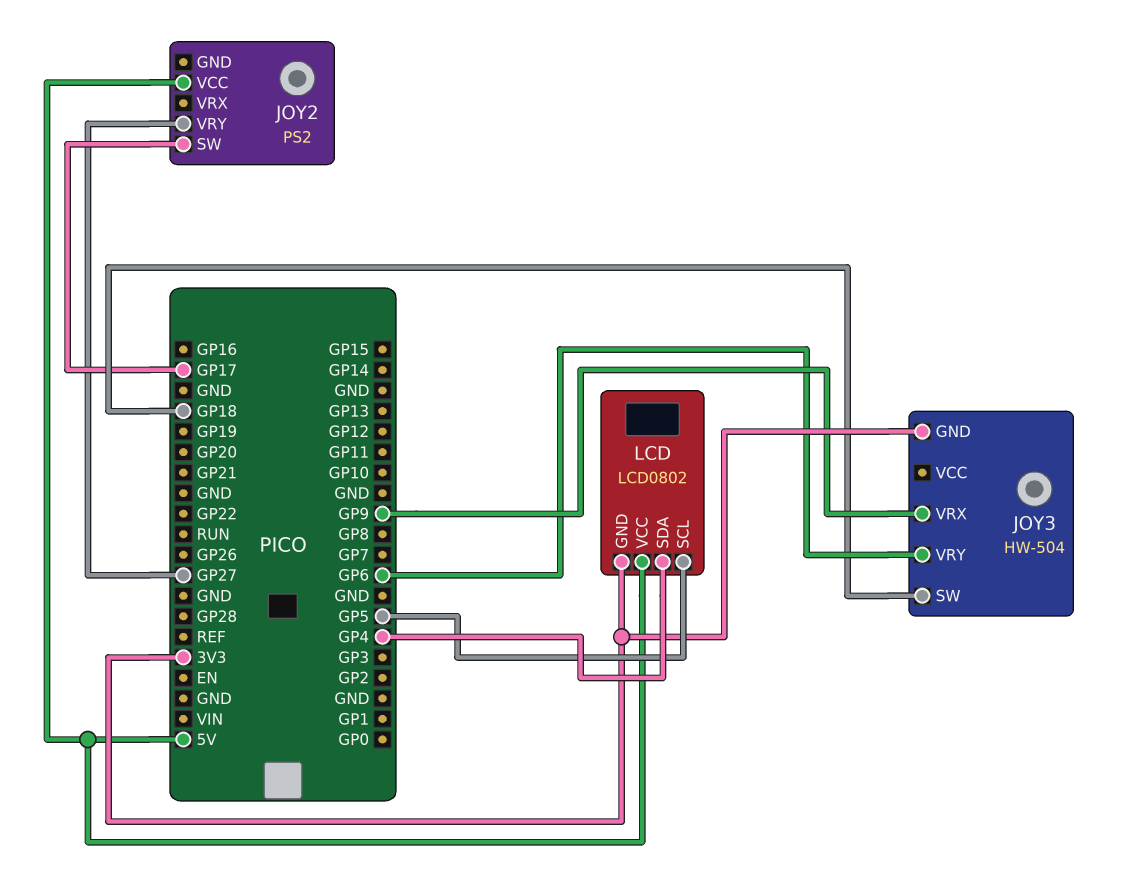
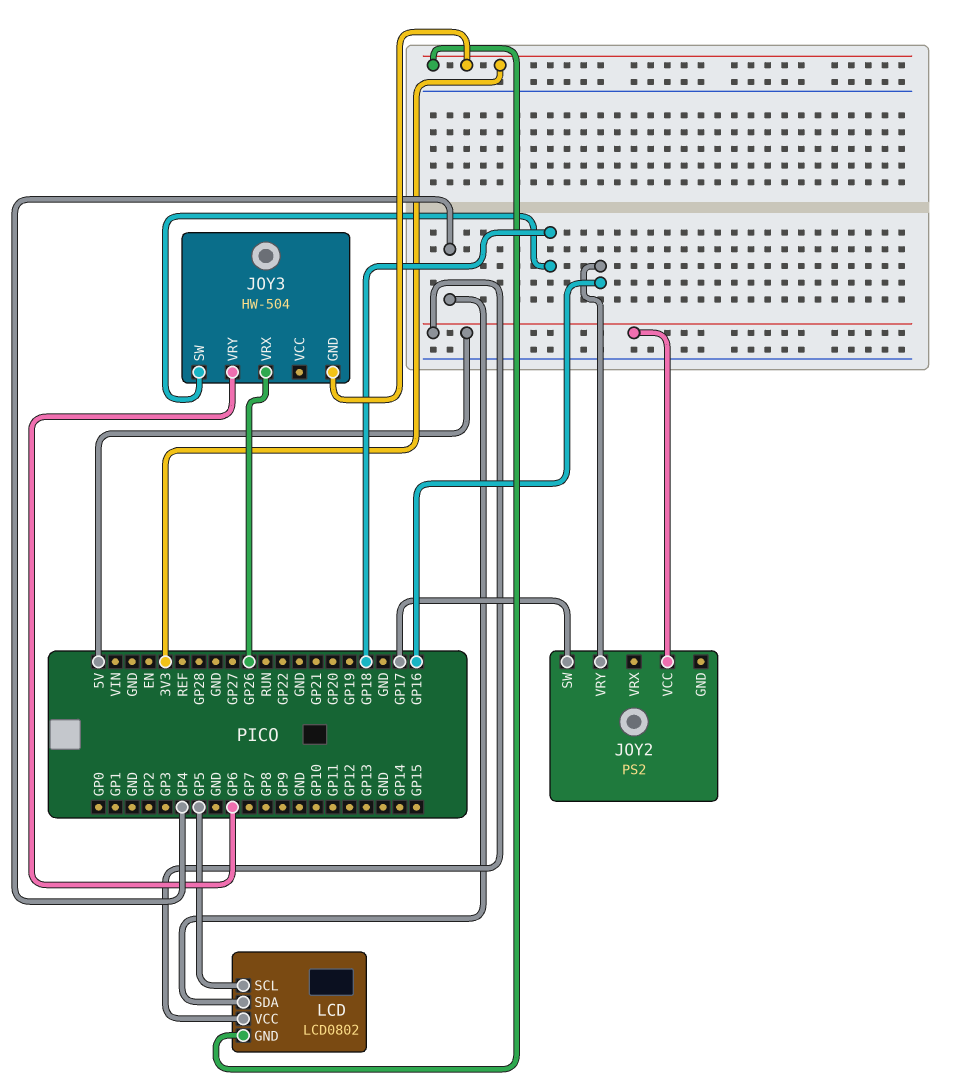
JOY2 pin VRY: GP27 -> GP16
JOY3 pin VRX: GP9 -> GP26

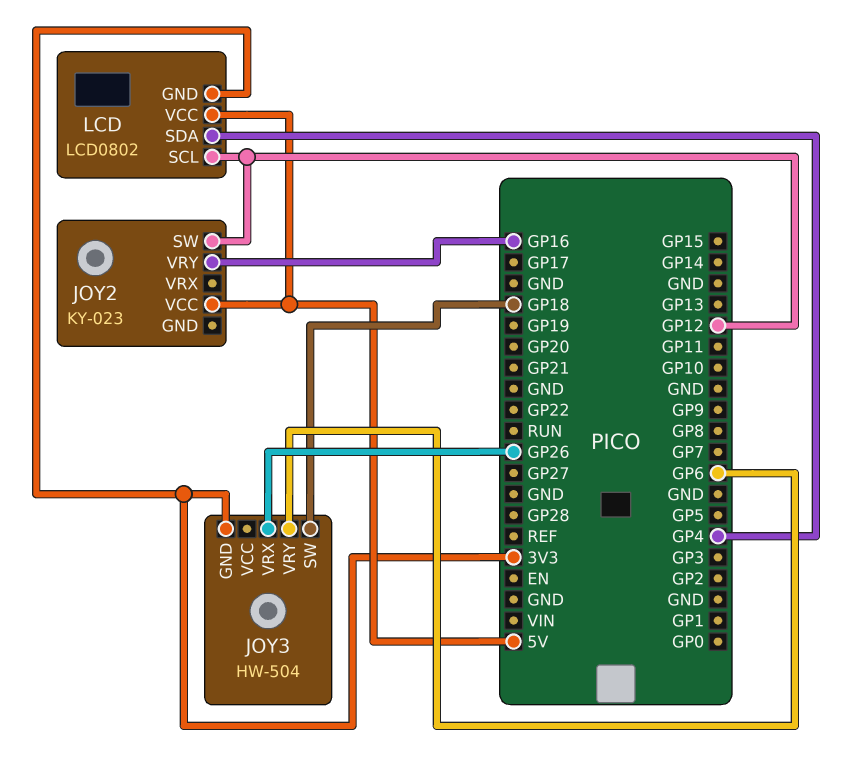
JOY2: PS2 -> KY-023
JOY2 pin SW: GP17 -> GP12
LCD pin SCL: GP5 -> GP12

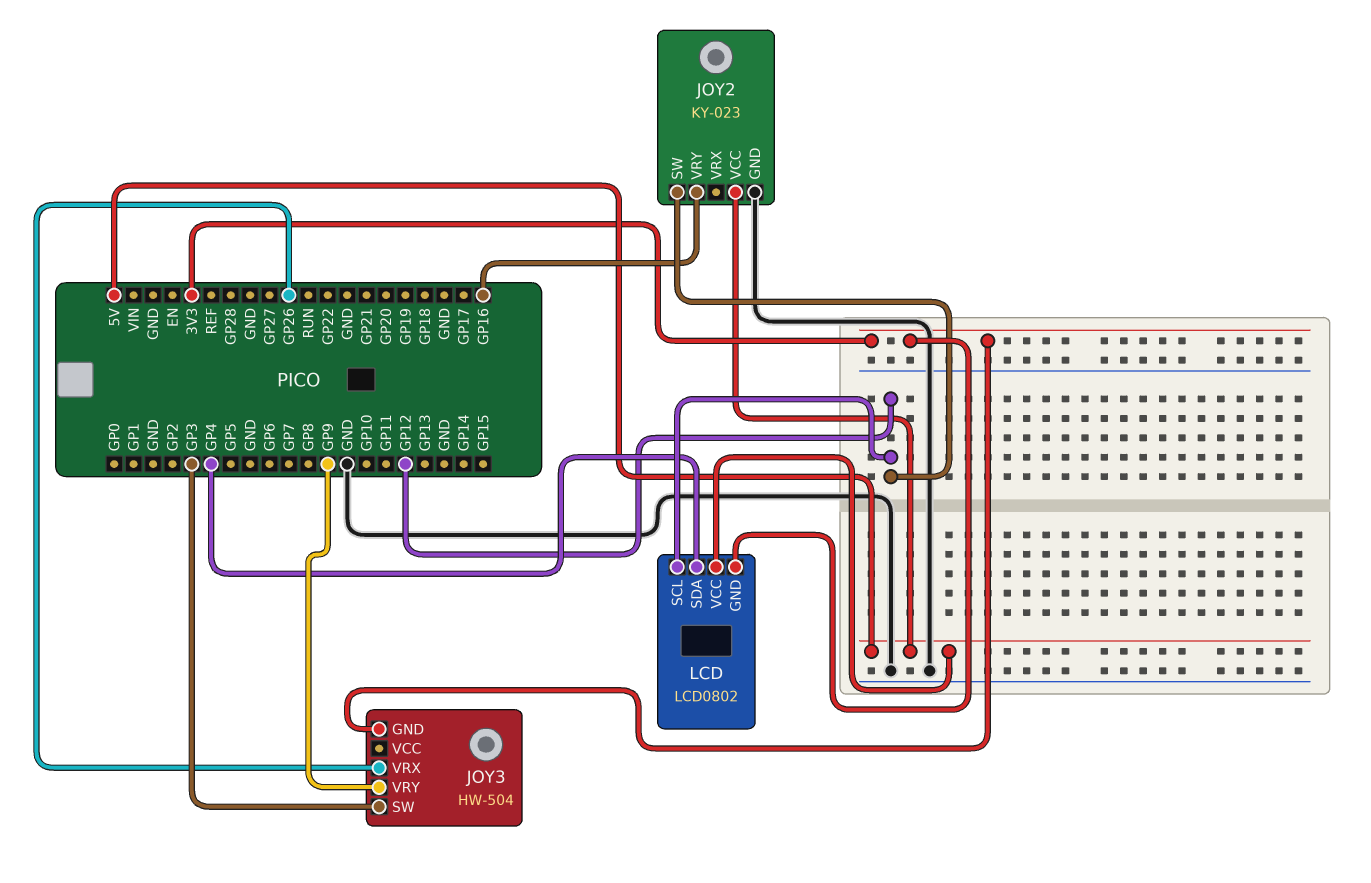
JOY2 pin GND: none -> GND
JOY3 pin SW: GP18 -> GP3
JOY3 pin VRY: GP6 -> GP9

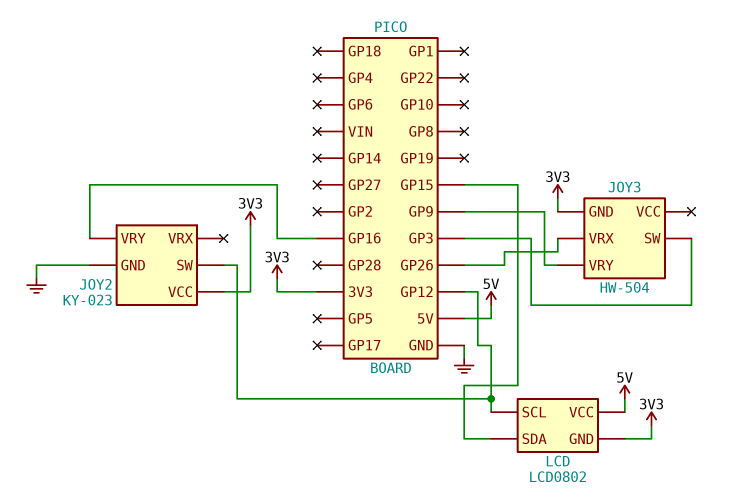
JOY2 pin VCC: 5V -> 3V3
LCD pin SDA: GP4 -> GP15

